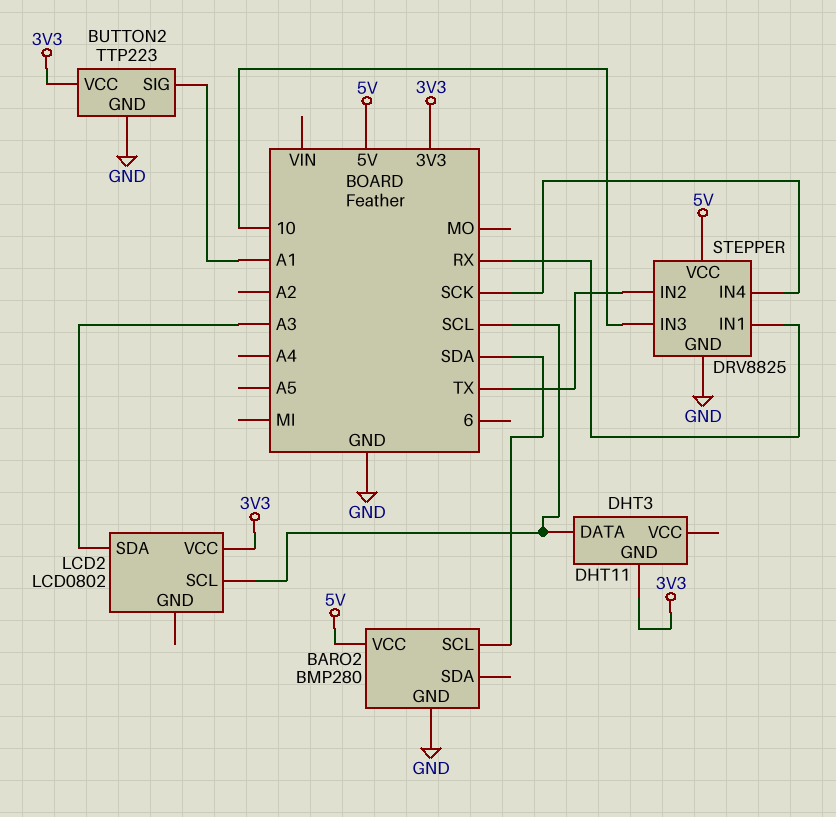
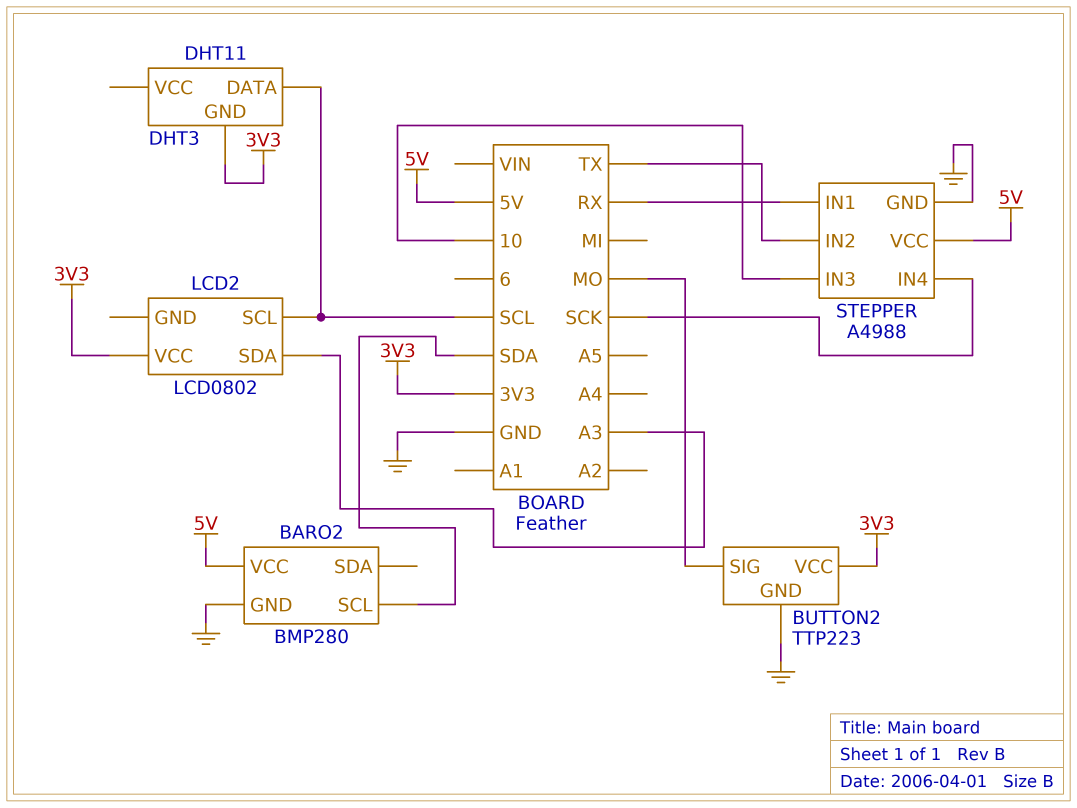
BUTTON2 pin SIG: A1 -> MO
STEPPER: DRV8825 -> A4988

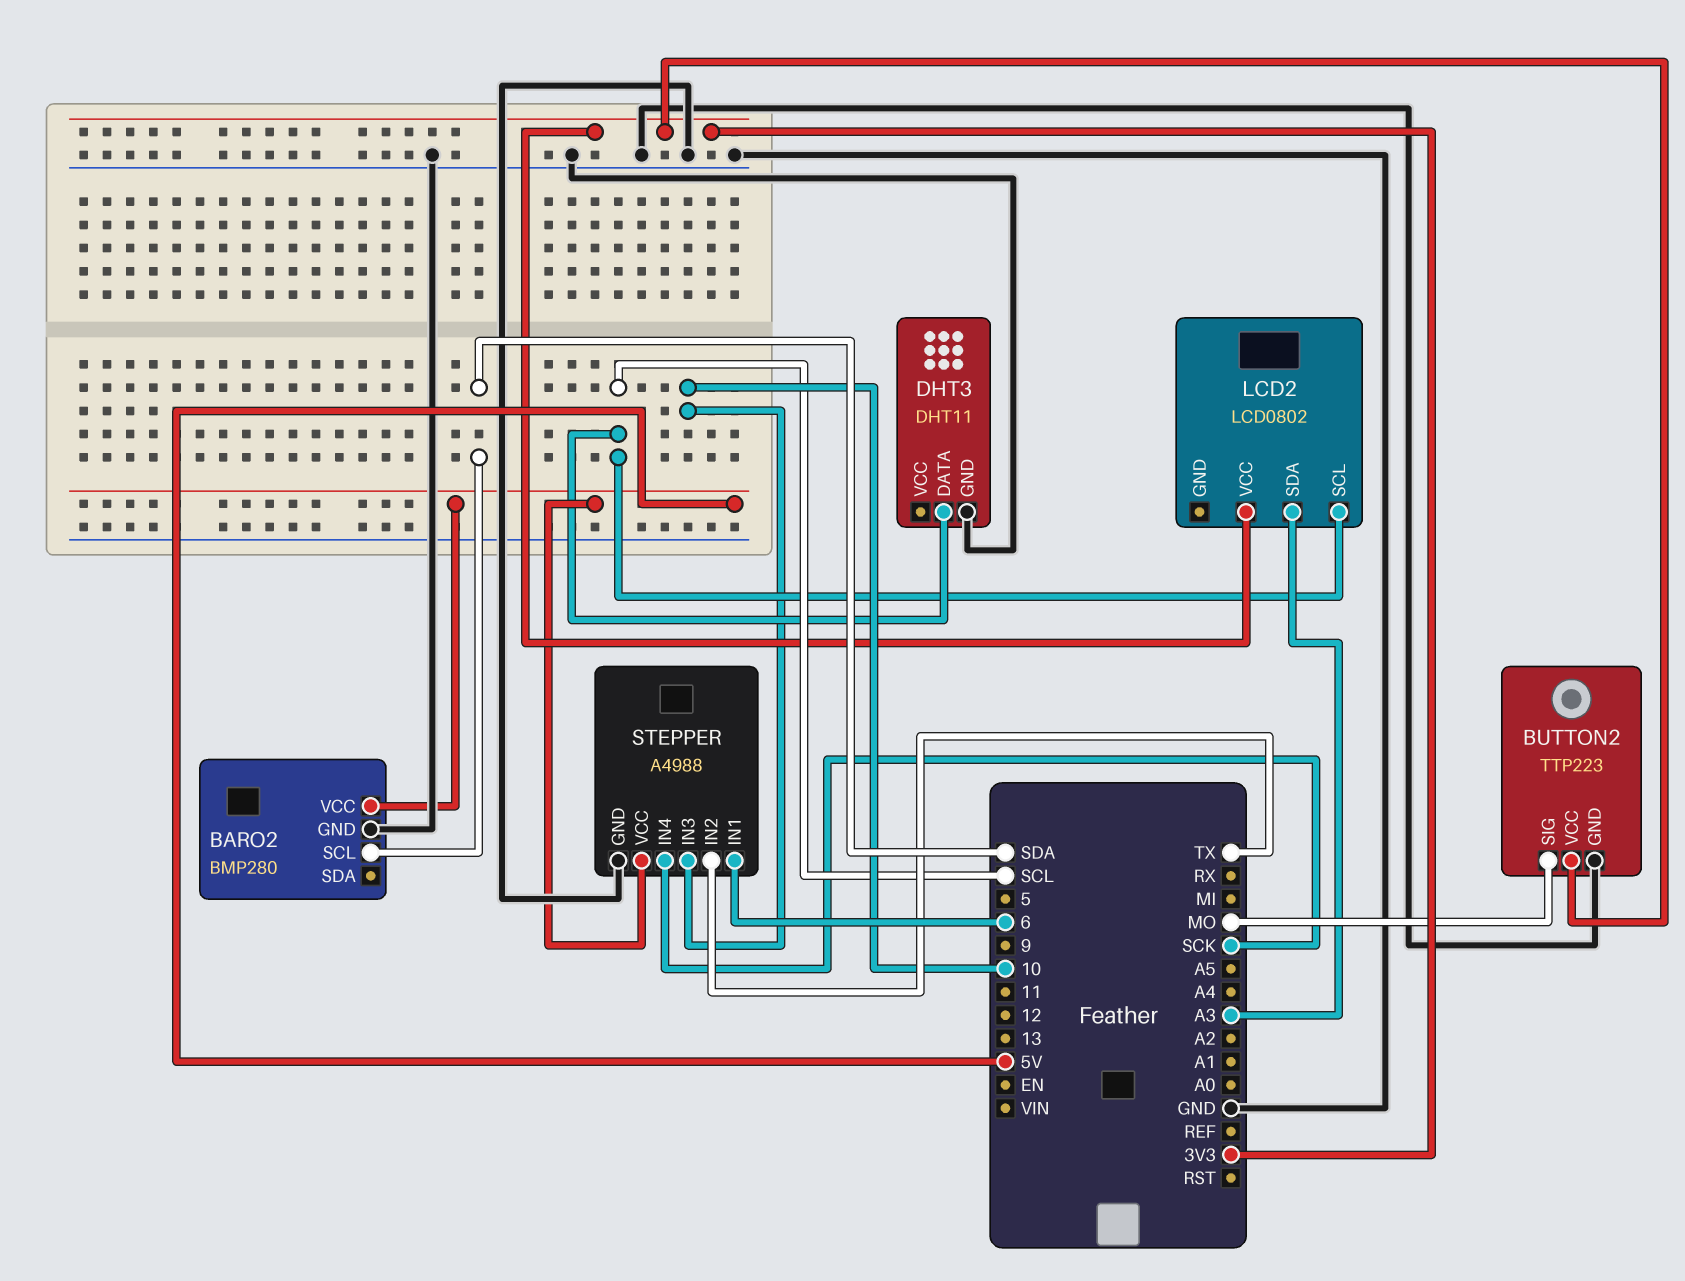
DHT3 pin GND: 3V3 -> GND
STEPPER pin IN1: RX -> 6

